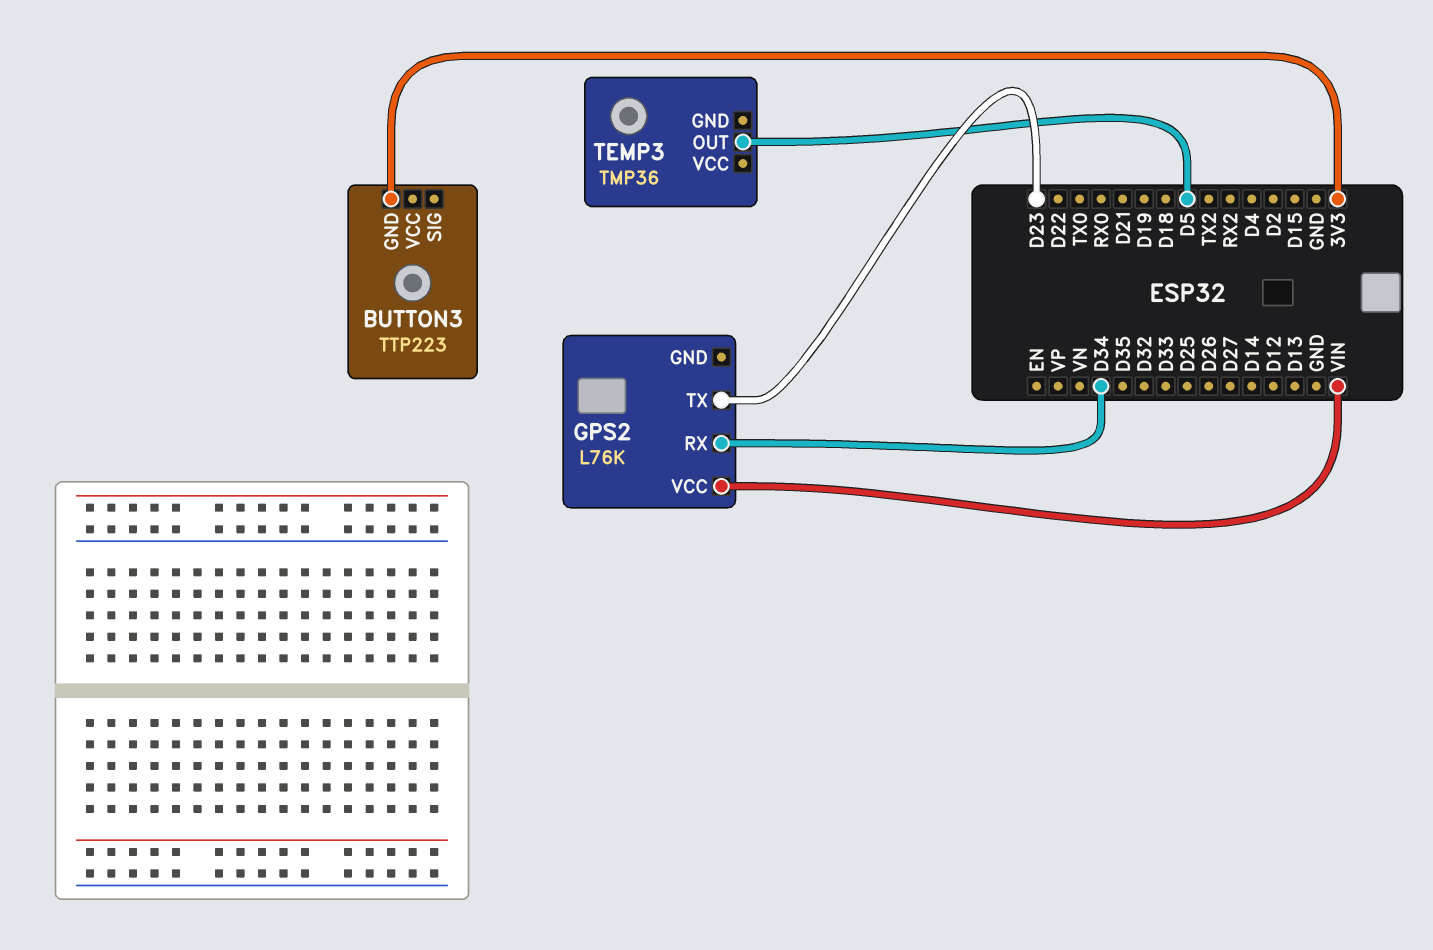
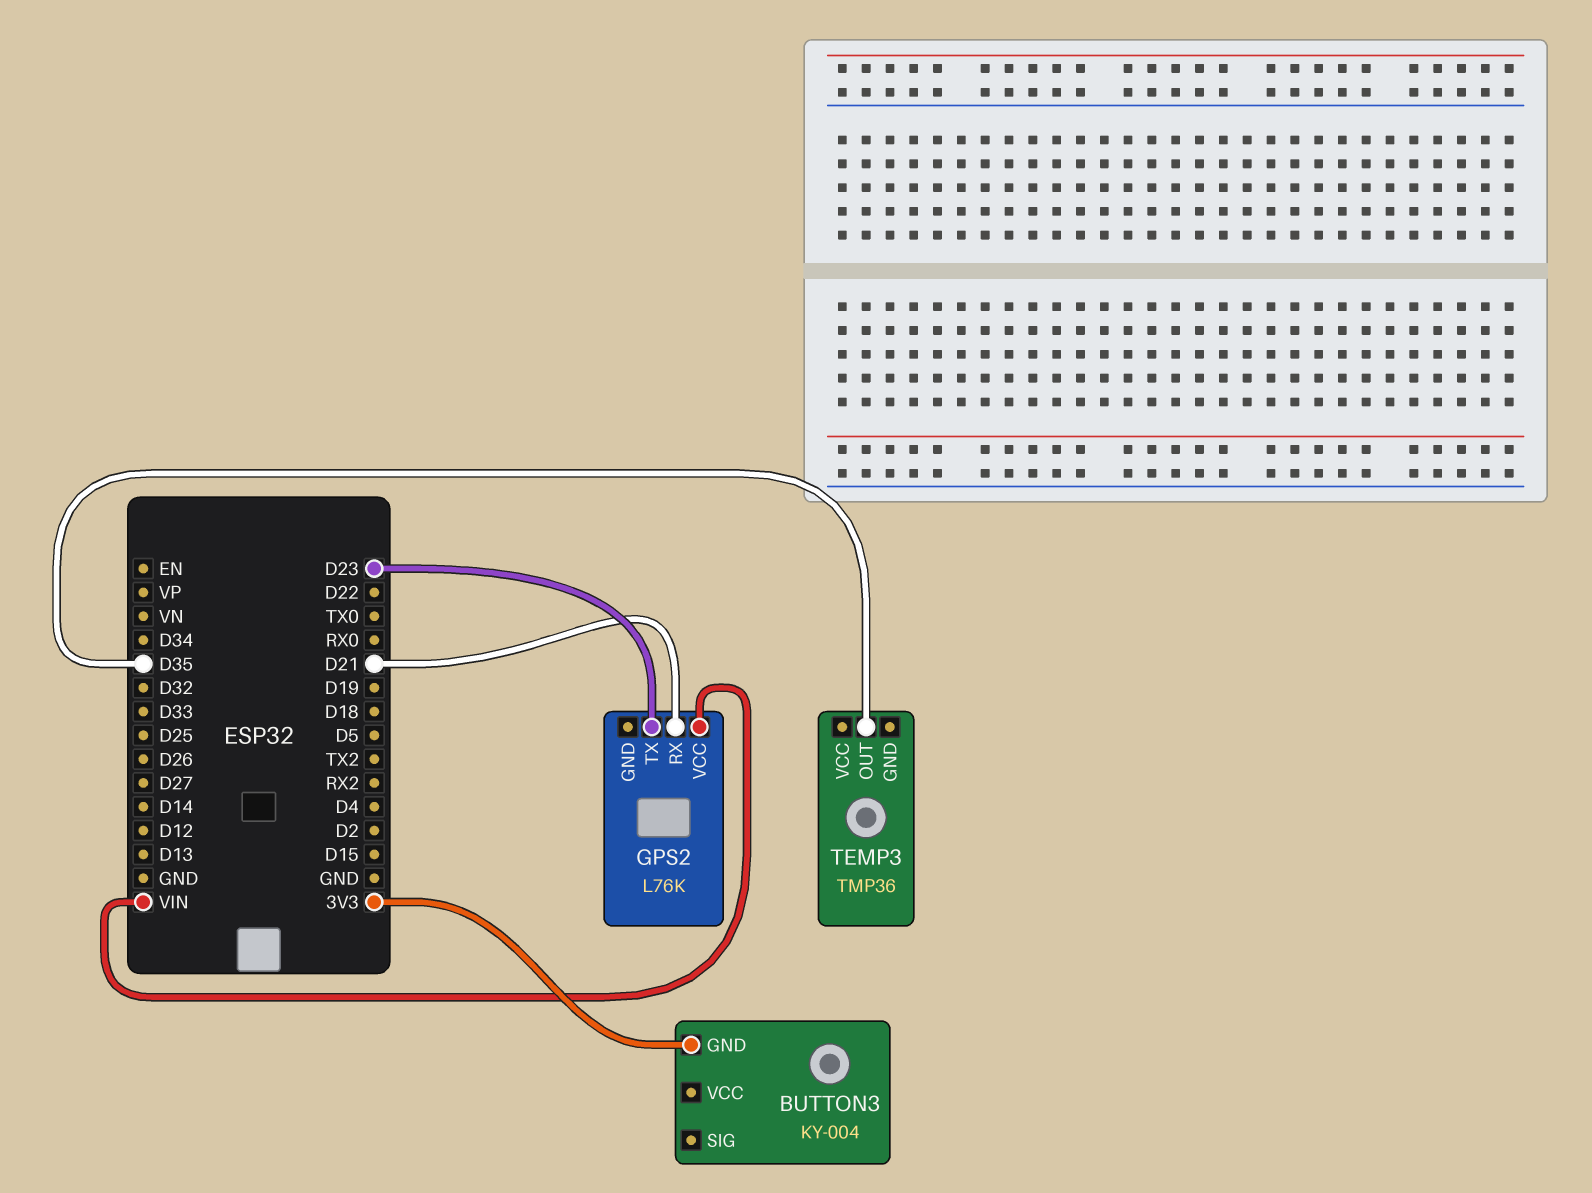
BUTTON3: TTP223 -> KY-004
GPS2 pin RX: D34 -> D21
TEMP3 pin OUT: D5 -> D35

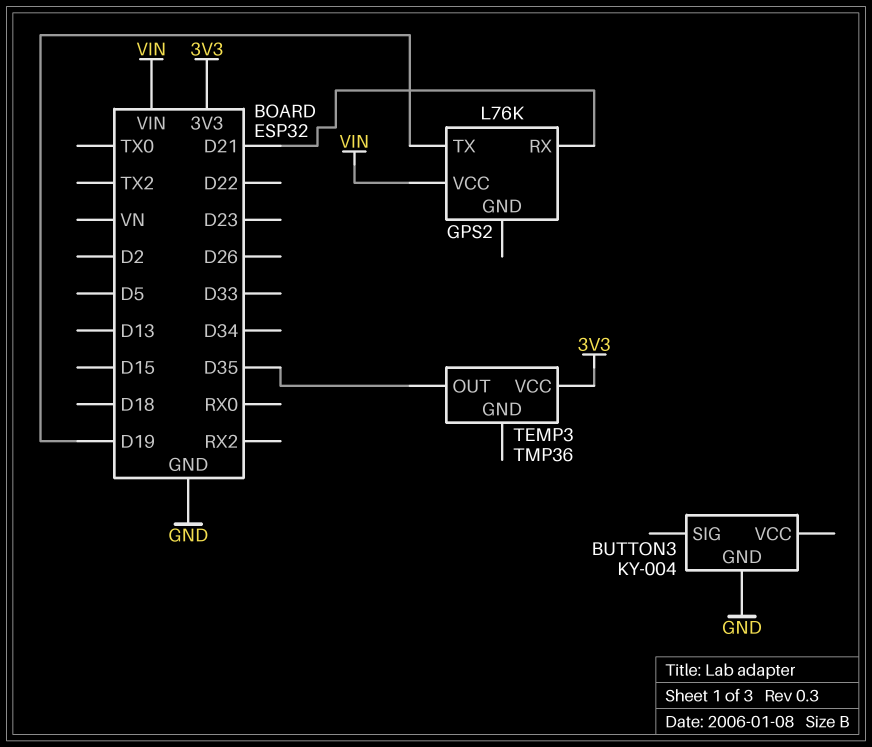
BUTTON3 pin GND: 3V3 -> GND
GPS2 pin TX: D23 -> D19
TEMP3 pin VCC: none -> 3V3

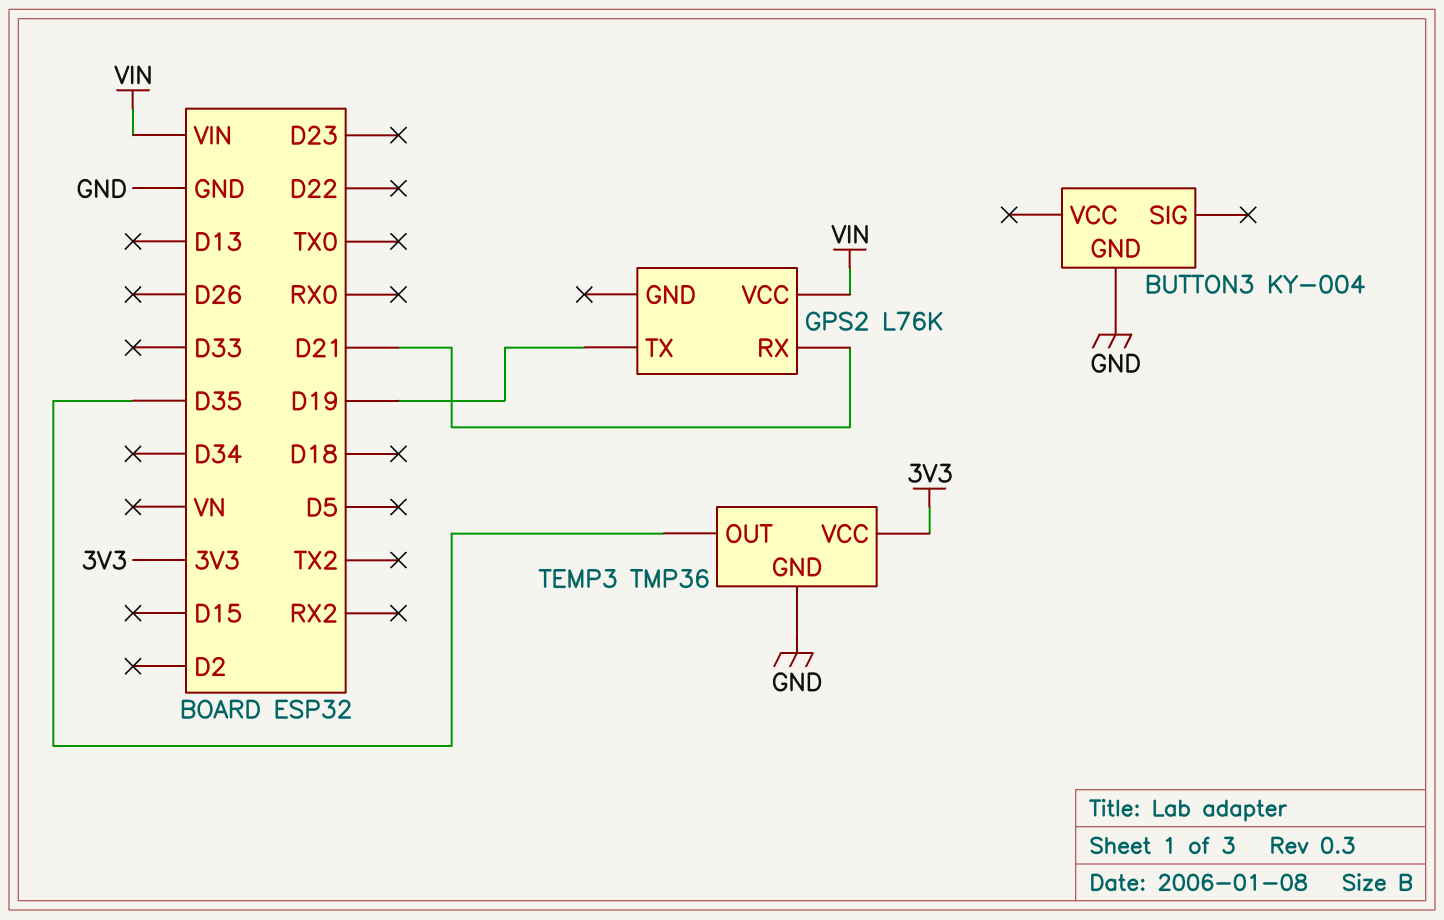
TEMP3 pin GND: none -> GND

